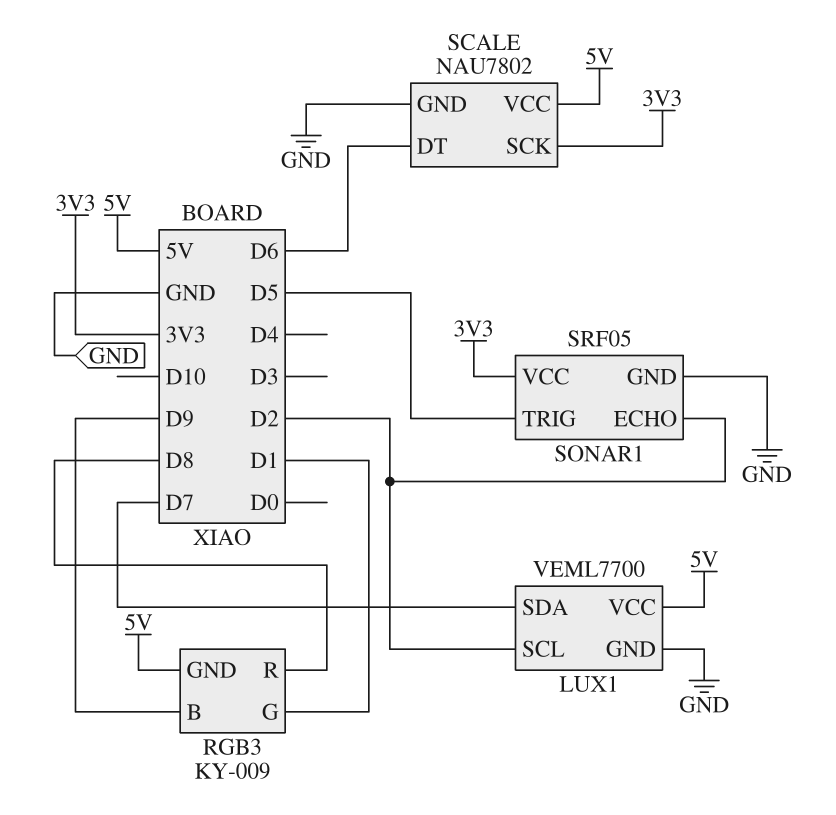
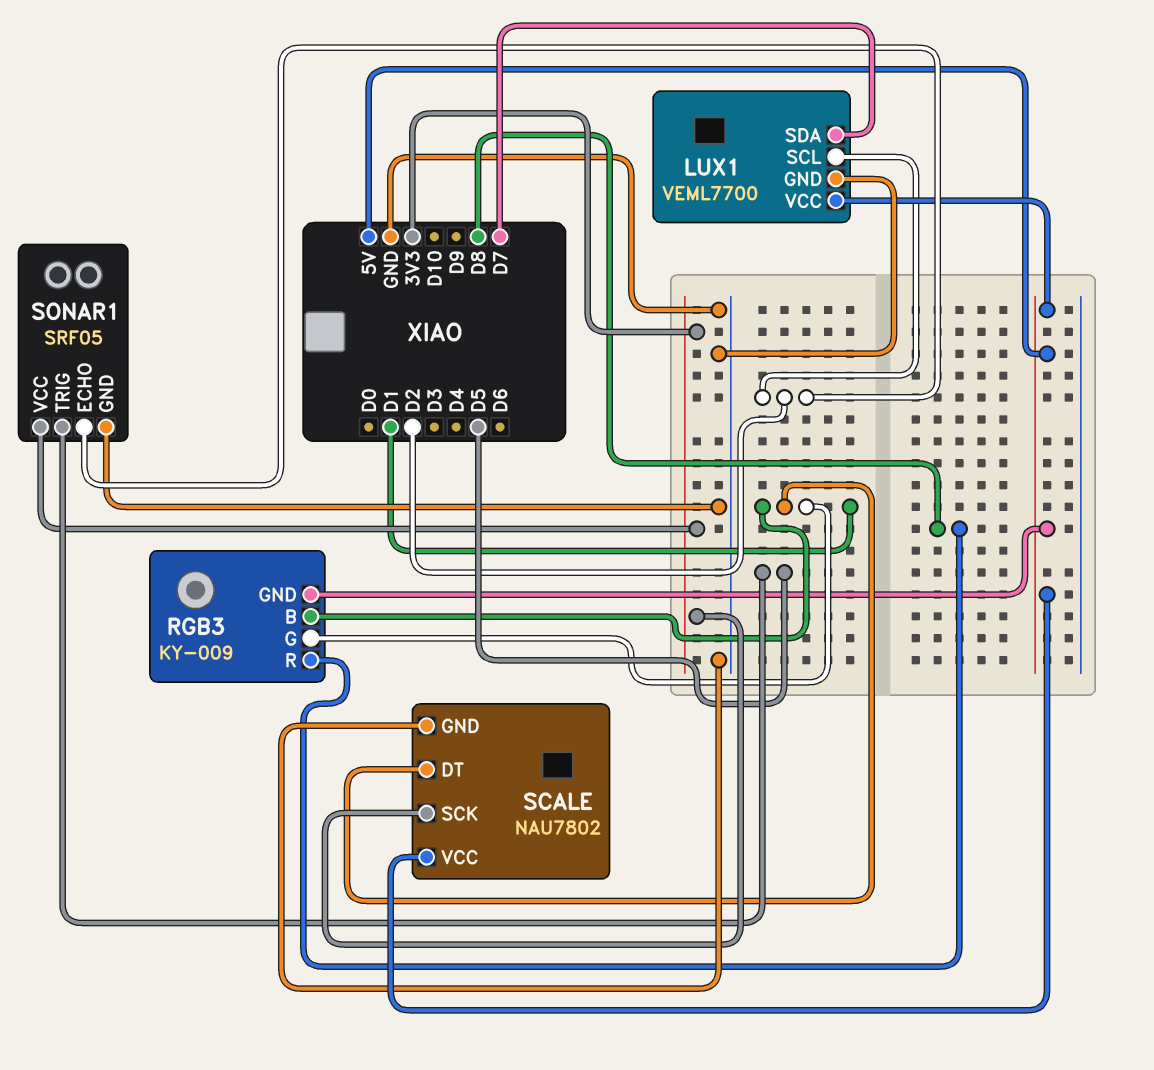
RGB3 pin B: D9 -> D1
SCALE pin DT: D6 -> D1

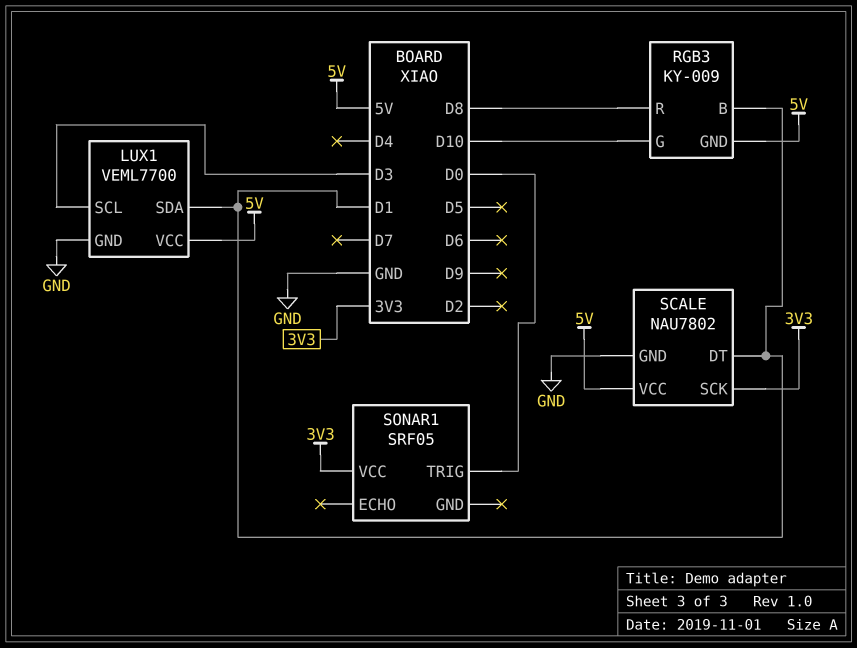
LUX1 pin SCL: D2 -> D3
LUX1 pin SDA: D7 -> D1
RGB3 pin G: D1 -> D10
SONAR1 pin ECHO: D2 -> none
SONAR1 pin GND: GND -> none
SONAR1 pin TRIG: D5 -> D0

